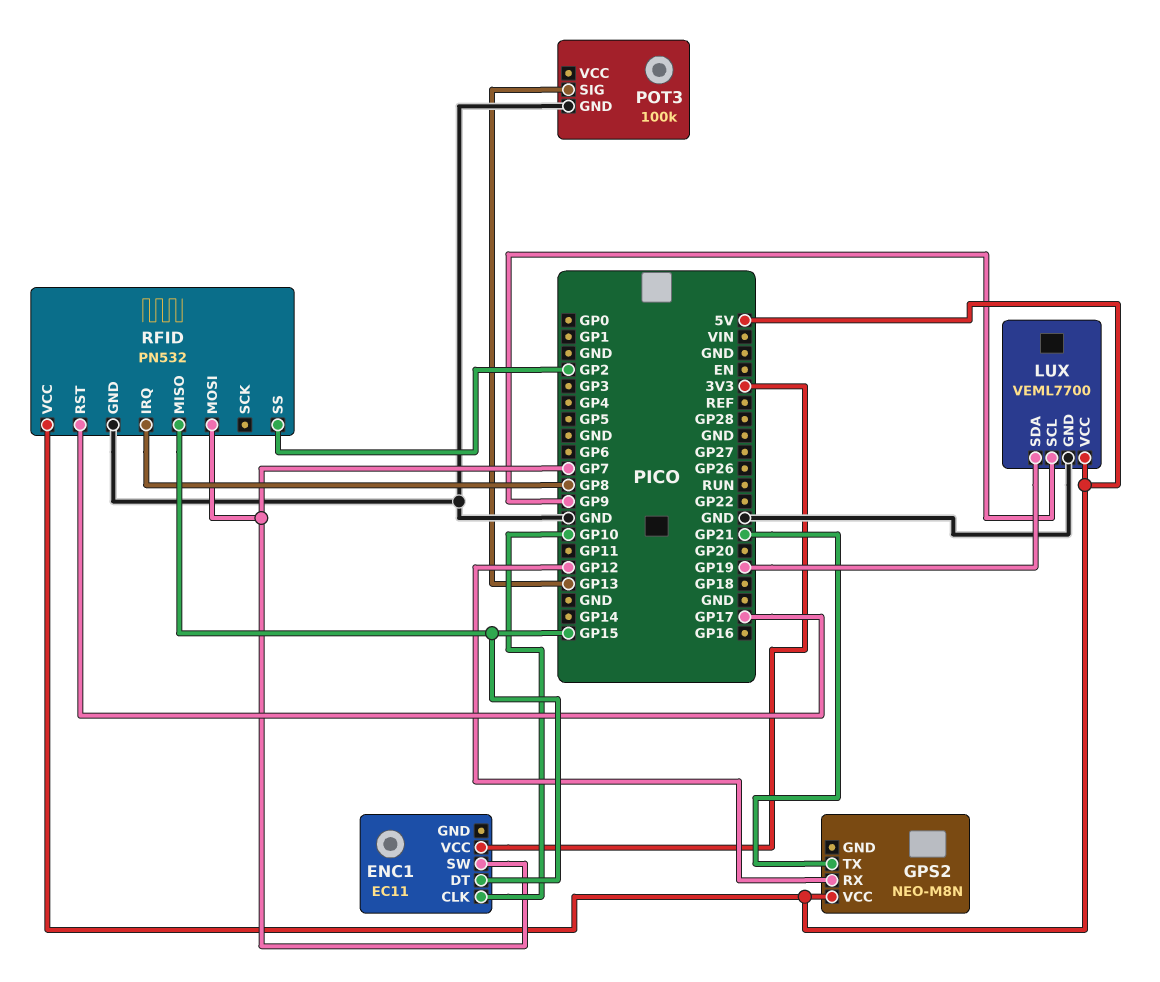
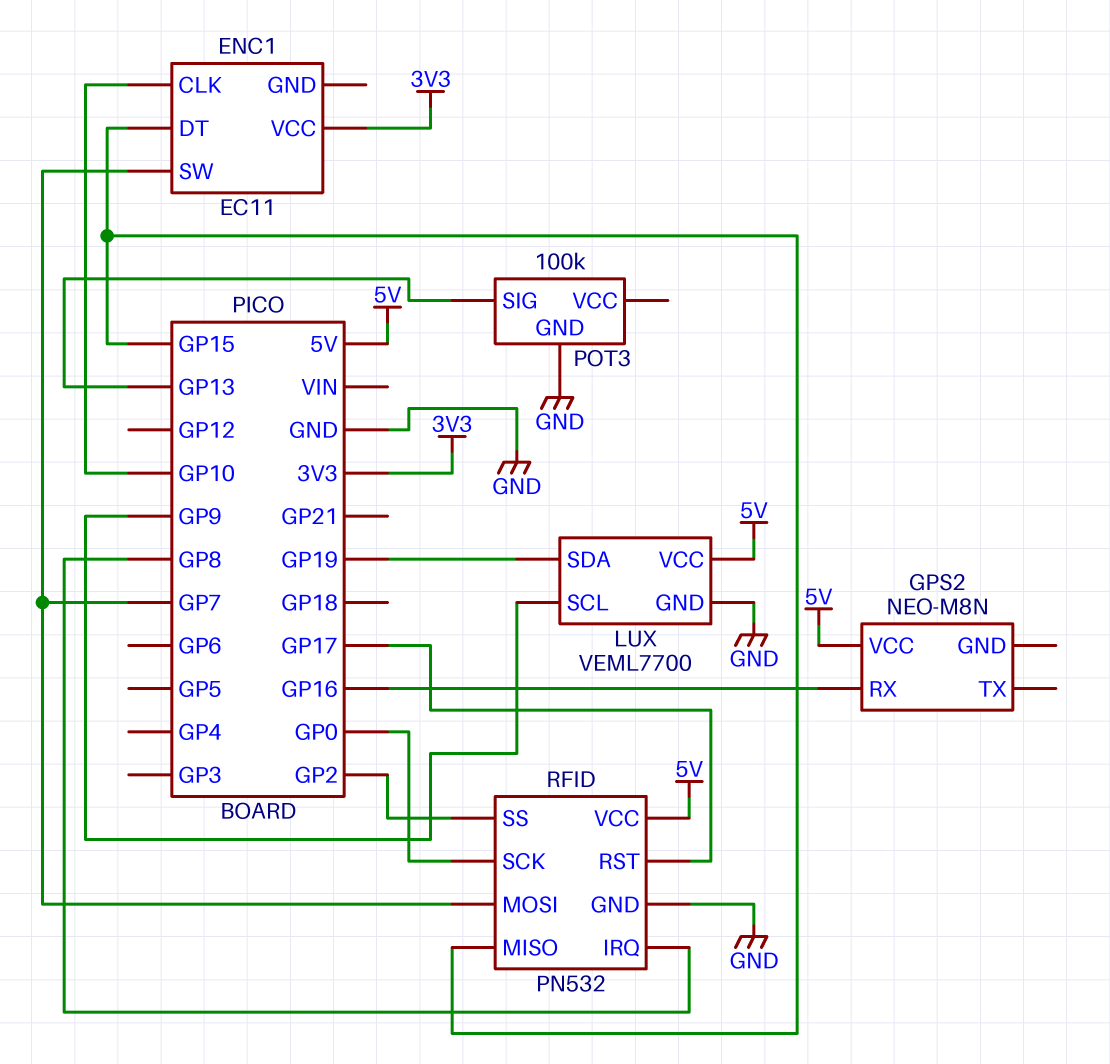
GPS2 pin RX: GP12 -> GP16
GPS2 pin TX: GP21 -> none
RFID pin SCK: none -> GP0

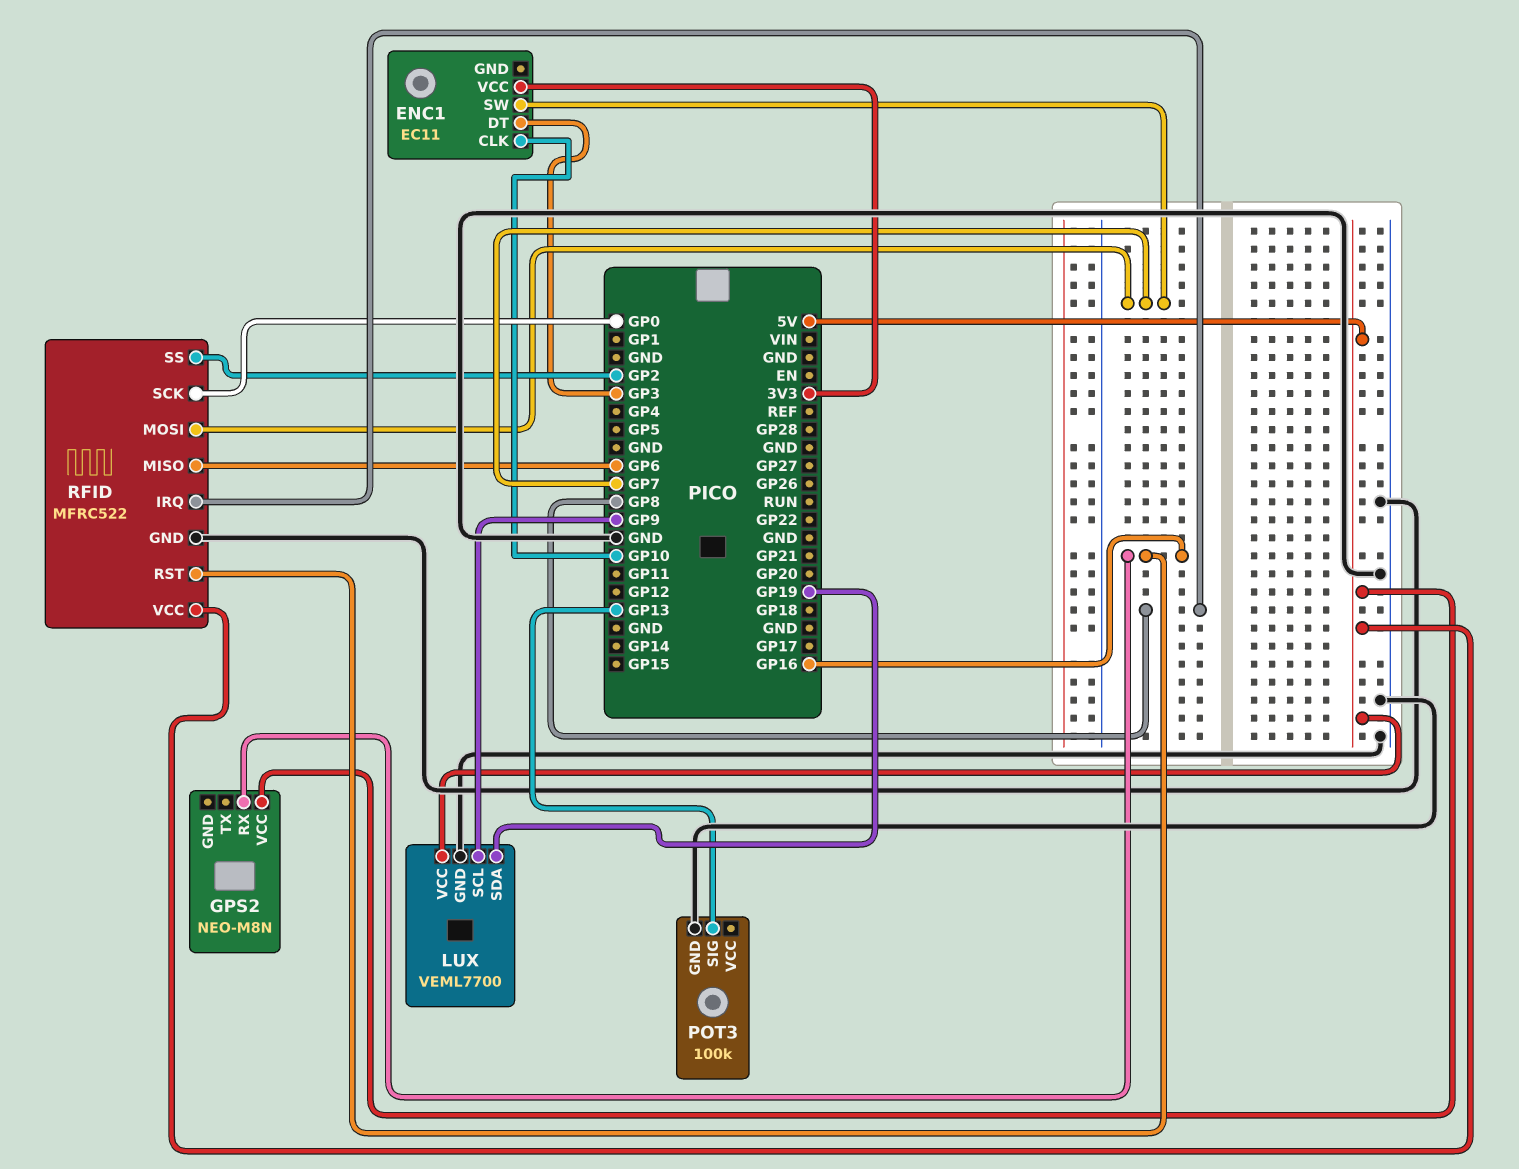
ENC1 pin DT: GP15 -> GP3
RFID: PN532 -> MFRC522
RFID pin MISO: GP15 -> GP6
RFID pin RST: GP17 -> GP16

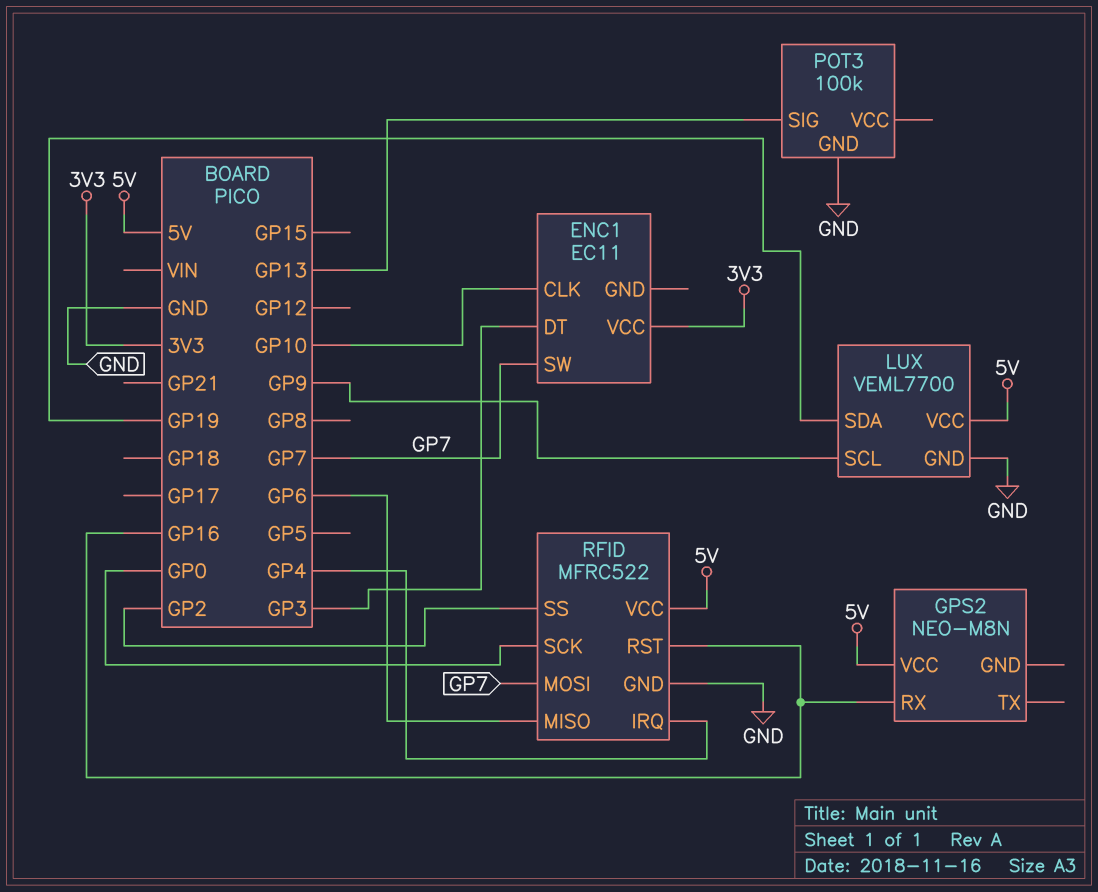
RFID pin IRQ: GP8 -> GP4

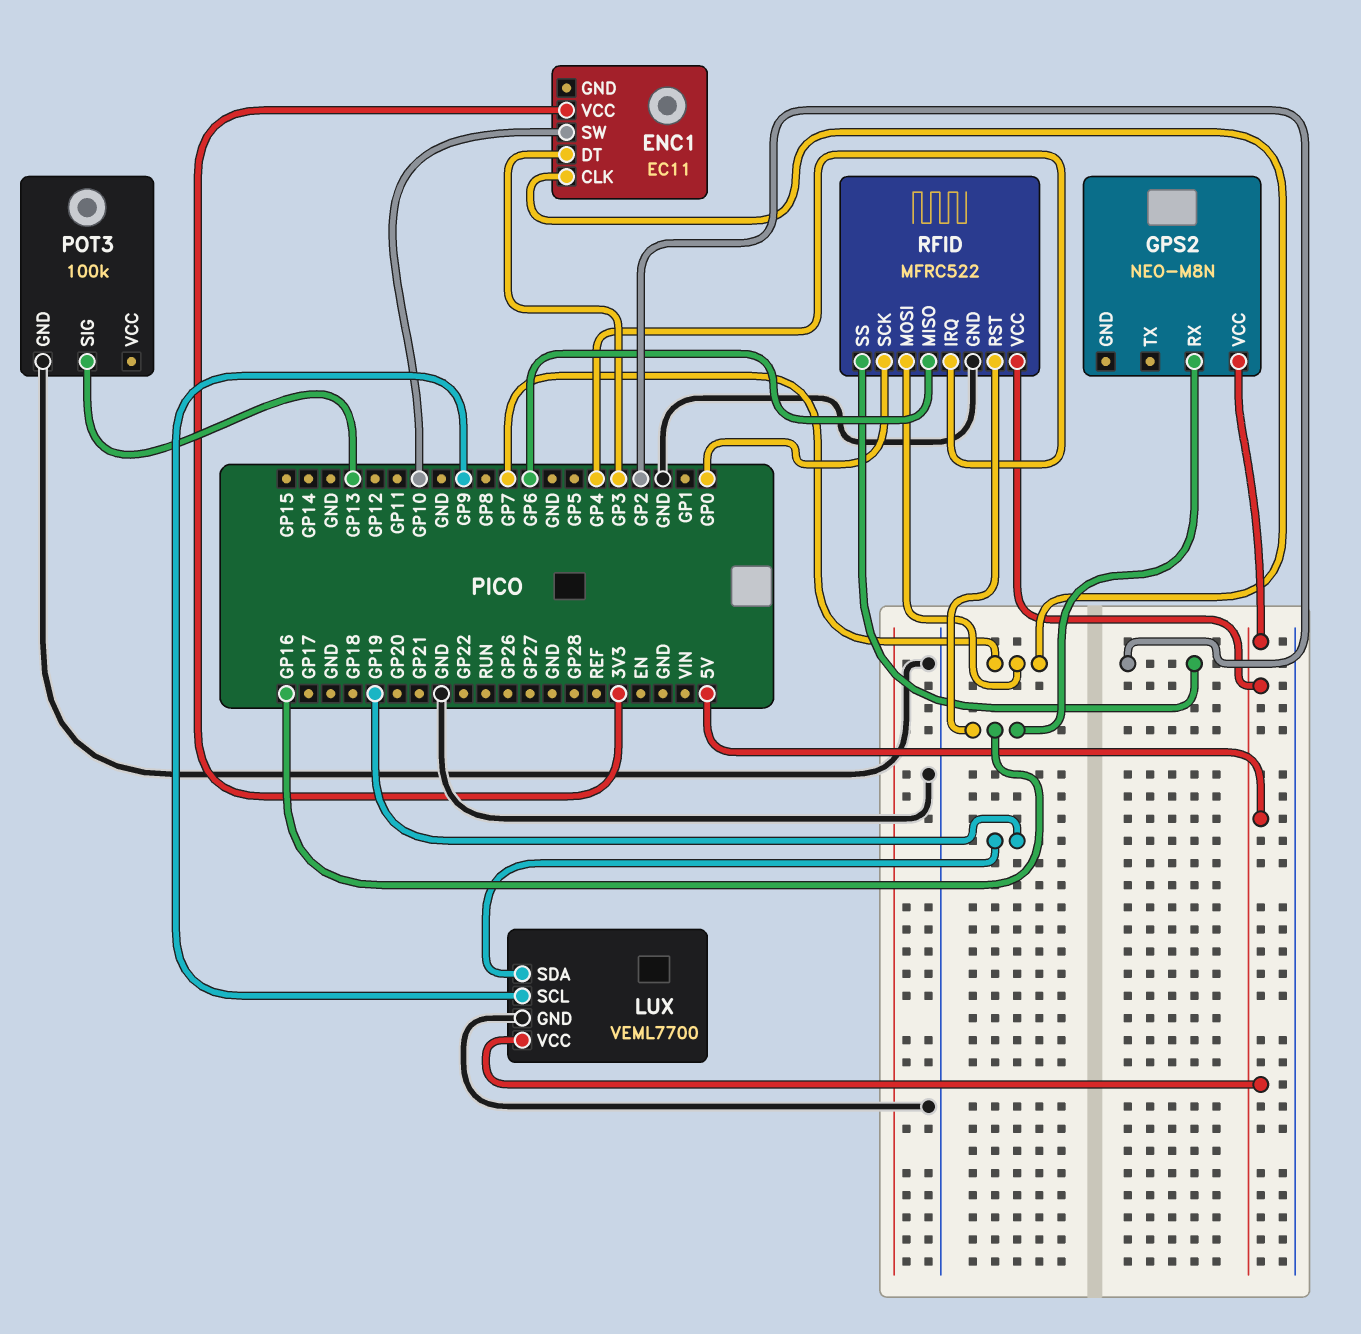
ENC1 pin CLK: GP10 -> GP7
ENC1 pin SW: GP7 -> GP10

